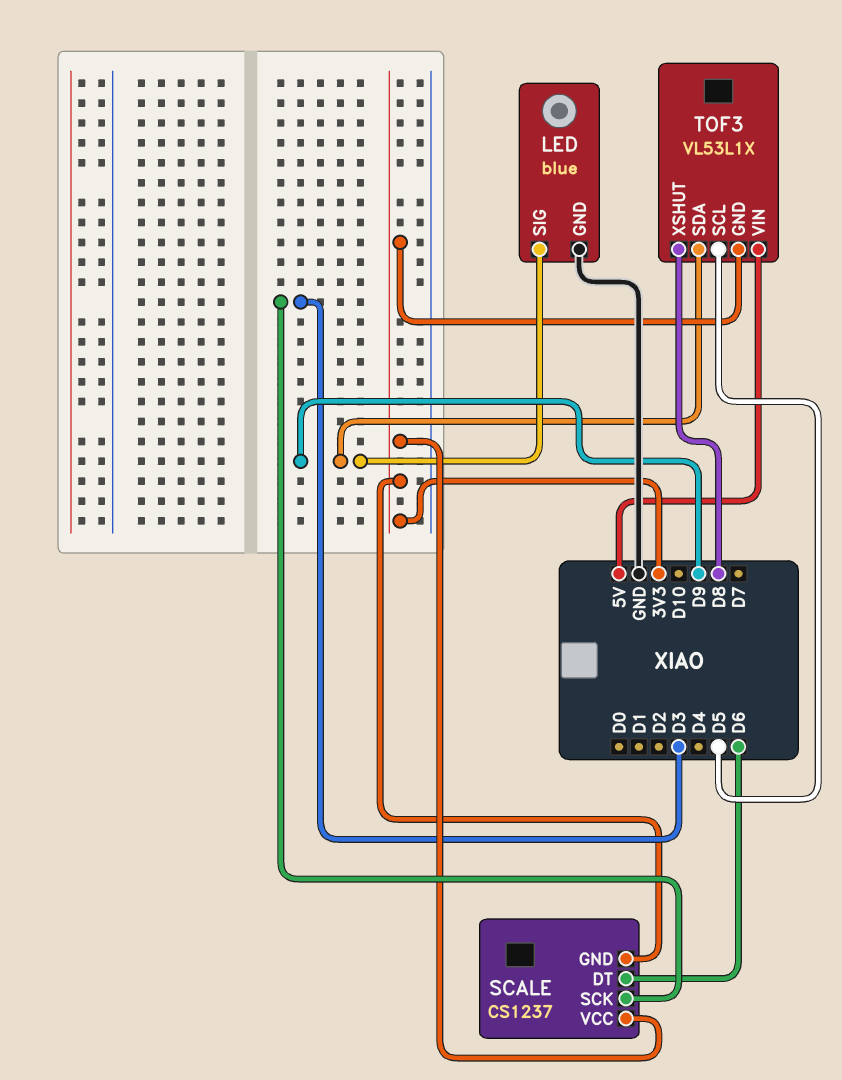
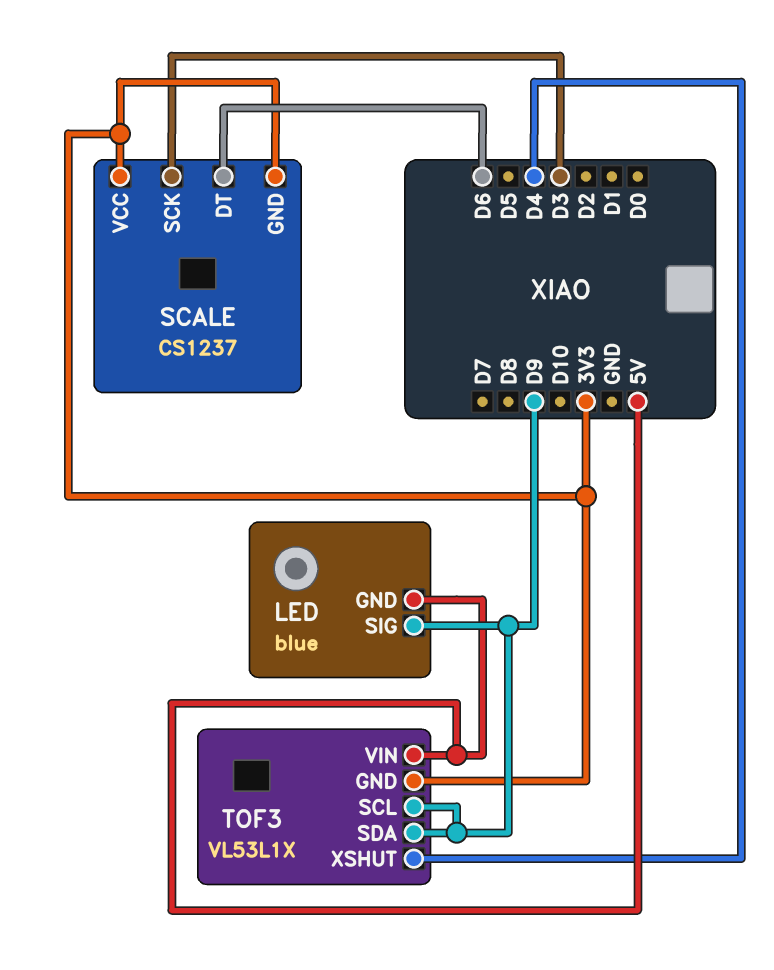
LED pin GND: GND -> 5V
TOF3 pin SCL: D5 -> D9
TOF3 pin XSHUT: D8 -> D4

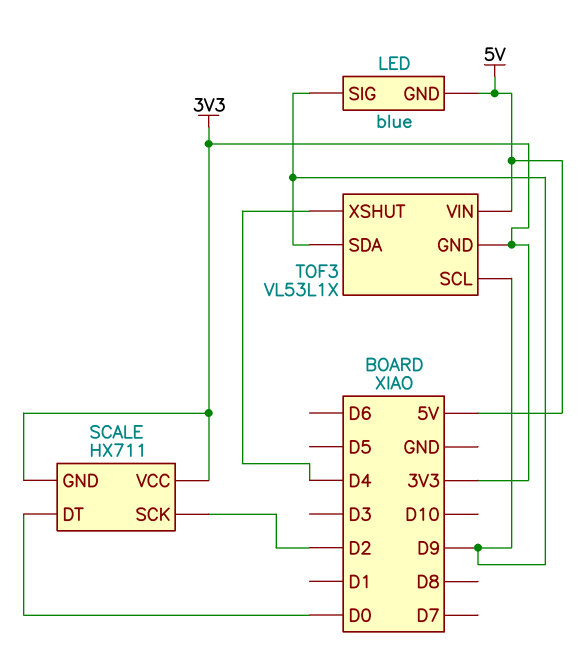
SCALE: CS1237 -> HX711
SCALE pin DT: D6 -> D0
SCALE pin SCK: D3 -> D2

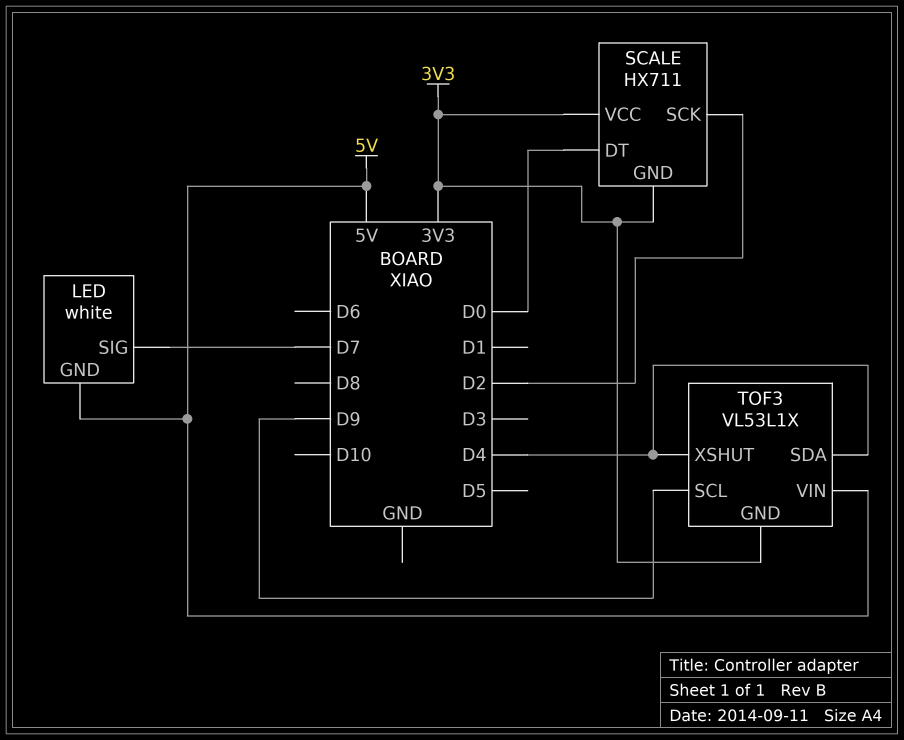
LED: blue -> white
LED pin SIG: D9 -> D7
TOF3 pin SDA: D9 -> D4

